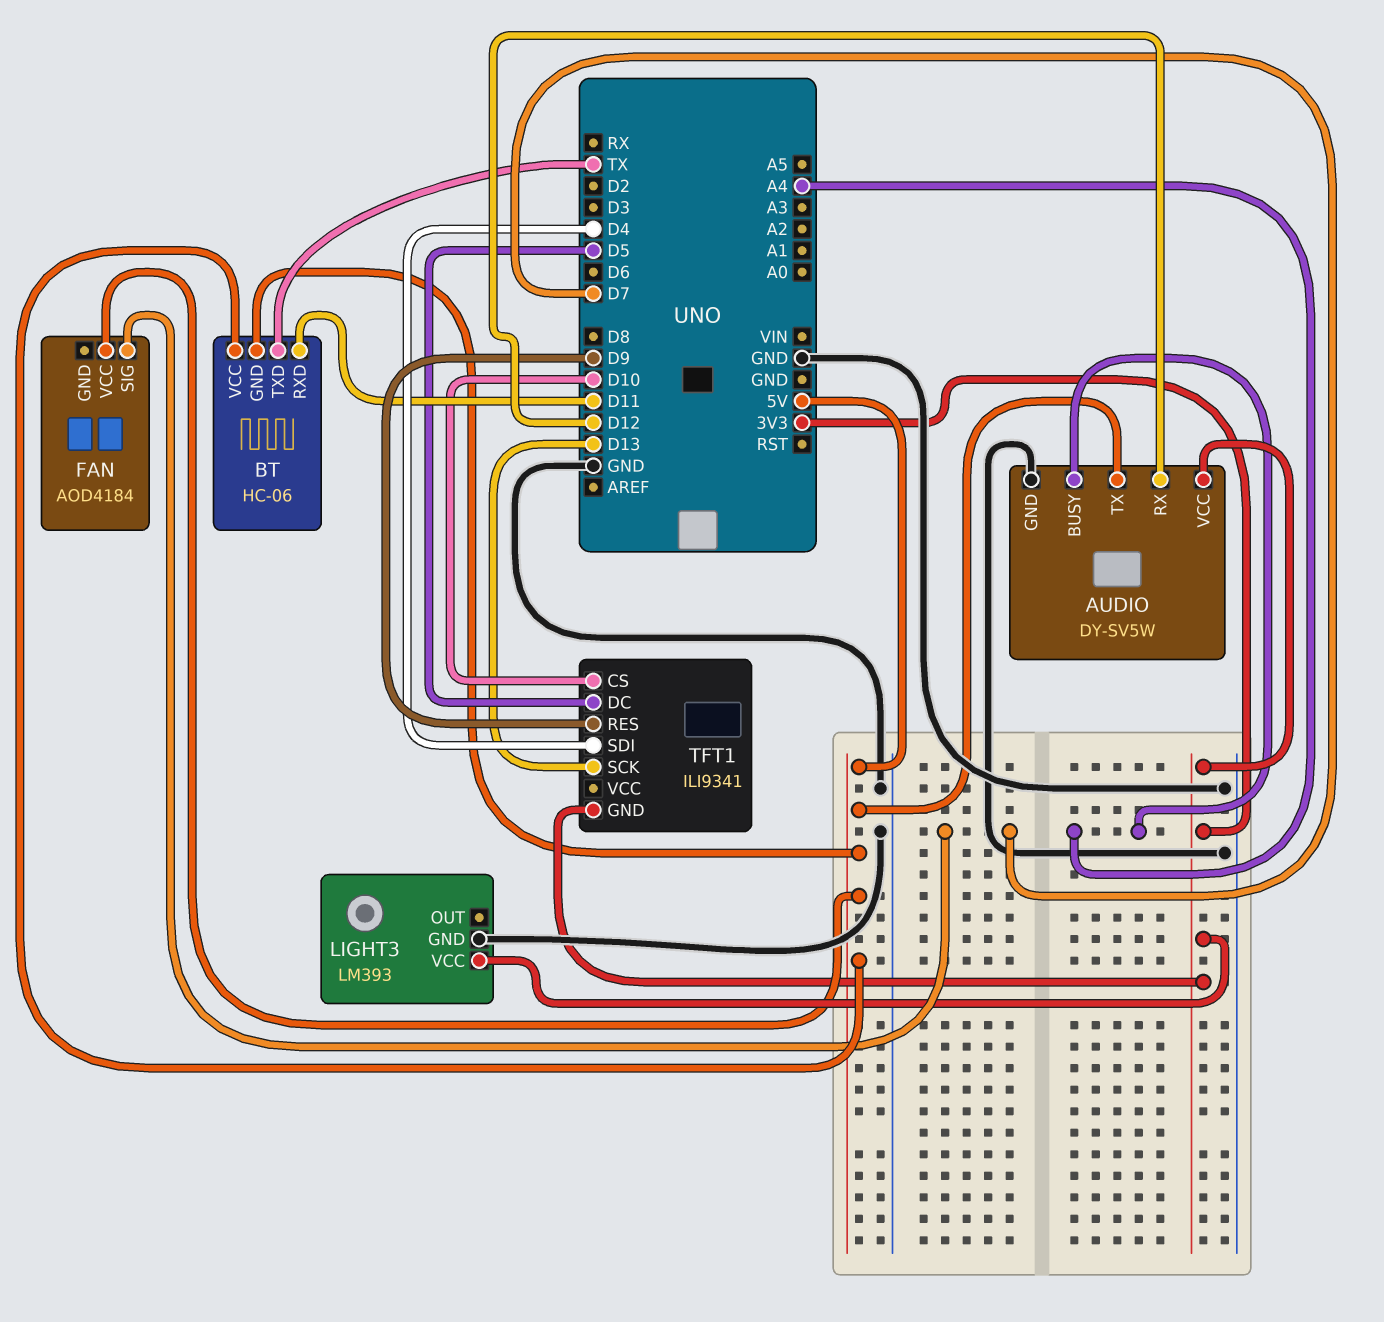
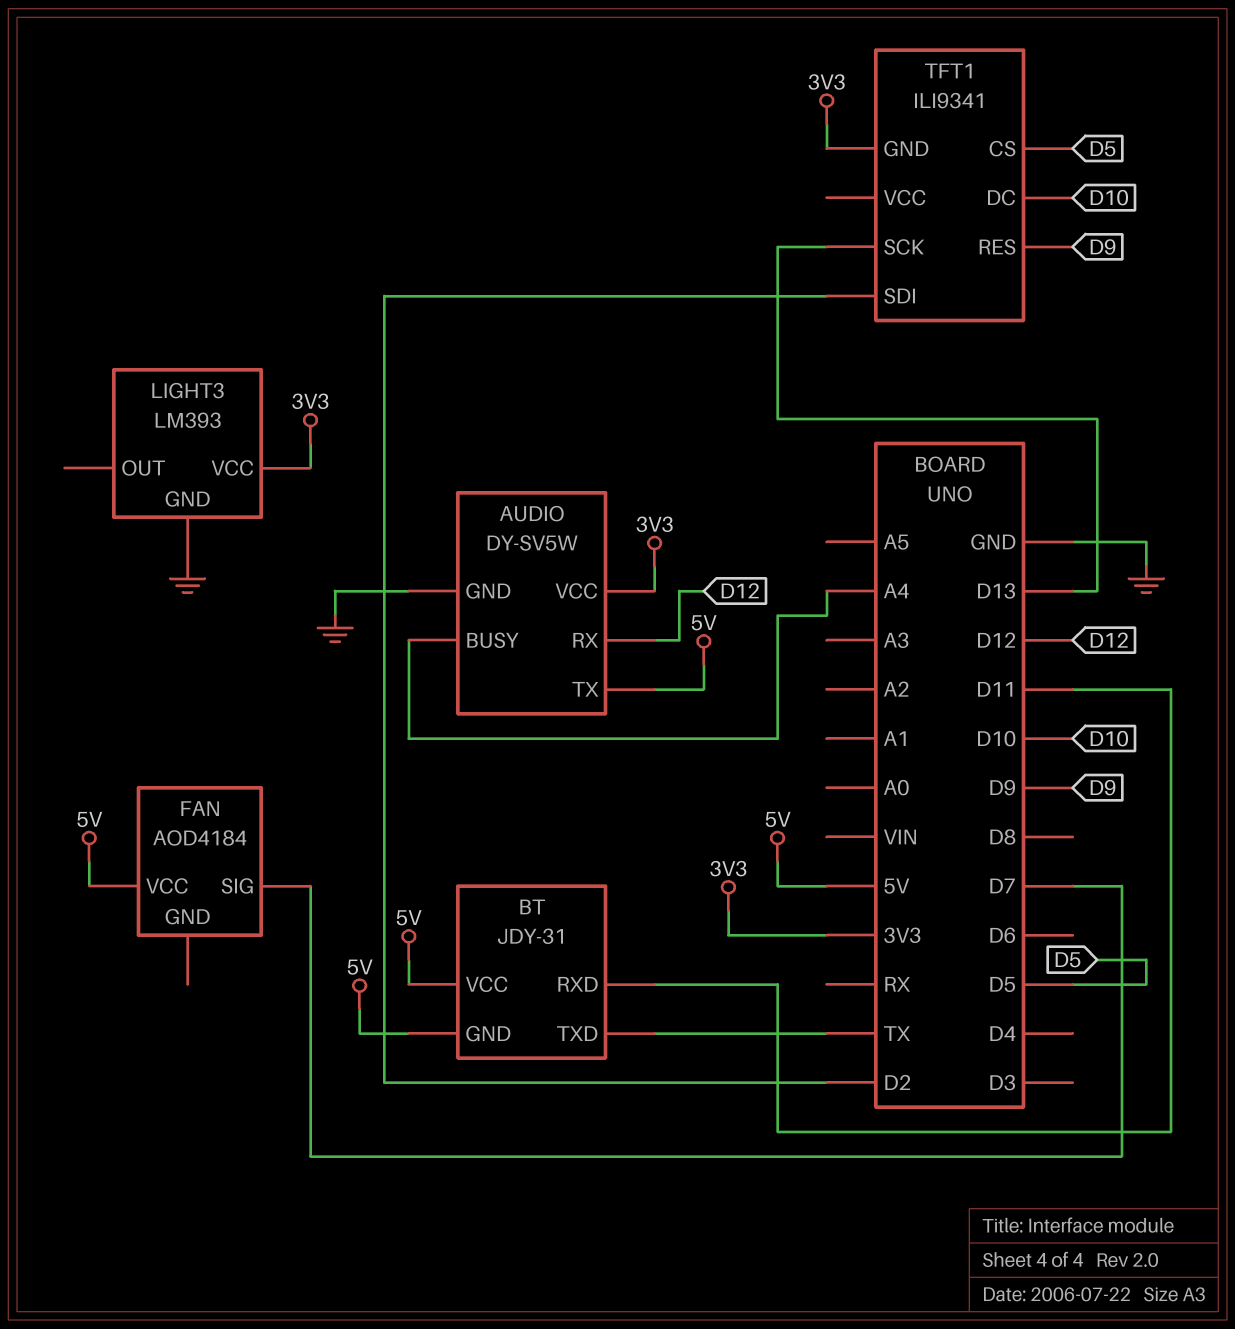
BT: HC-06 -> JDY-31
TFT1 pin CS: D10 -> D5
TFT1 pin DC: D5 -> D10
TFT1 pin SDI: D4 -> D2

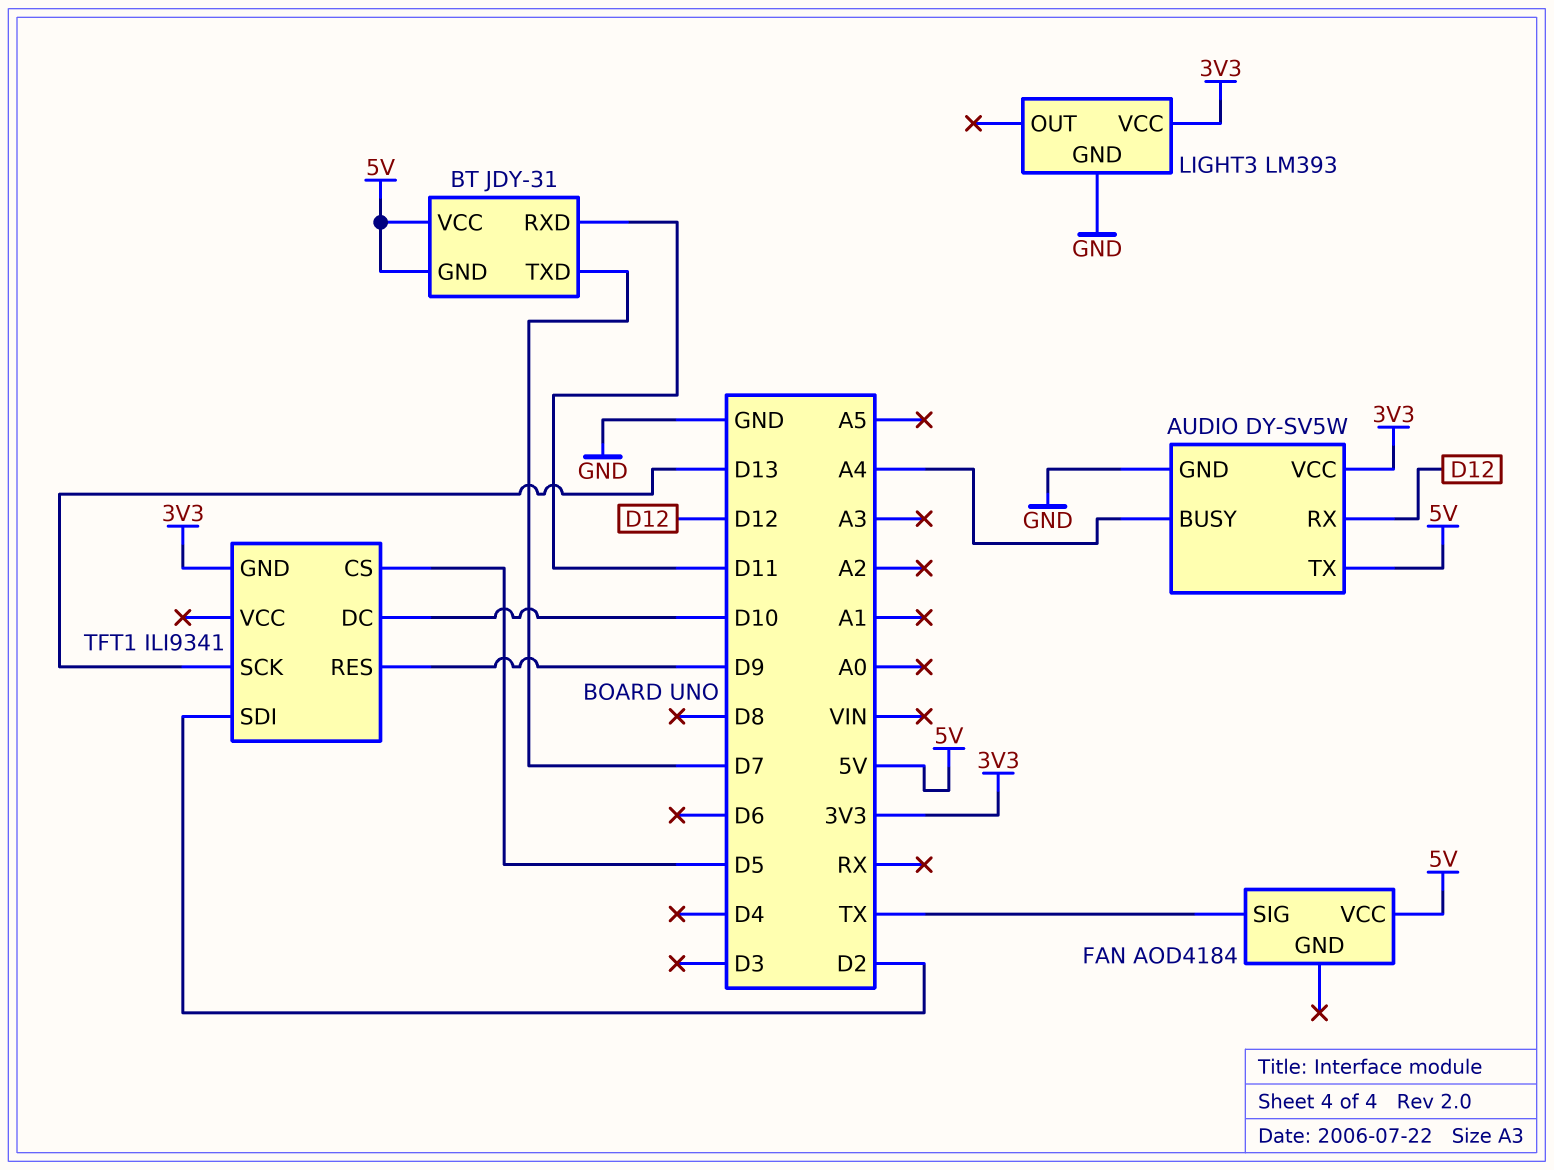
BT pin TXD: TX -> D7
FAN pin SIG: D7 -> TX

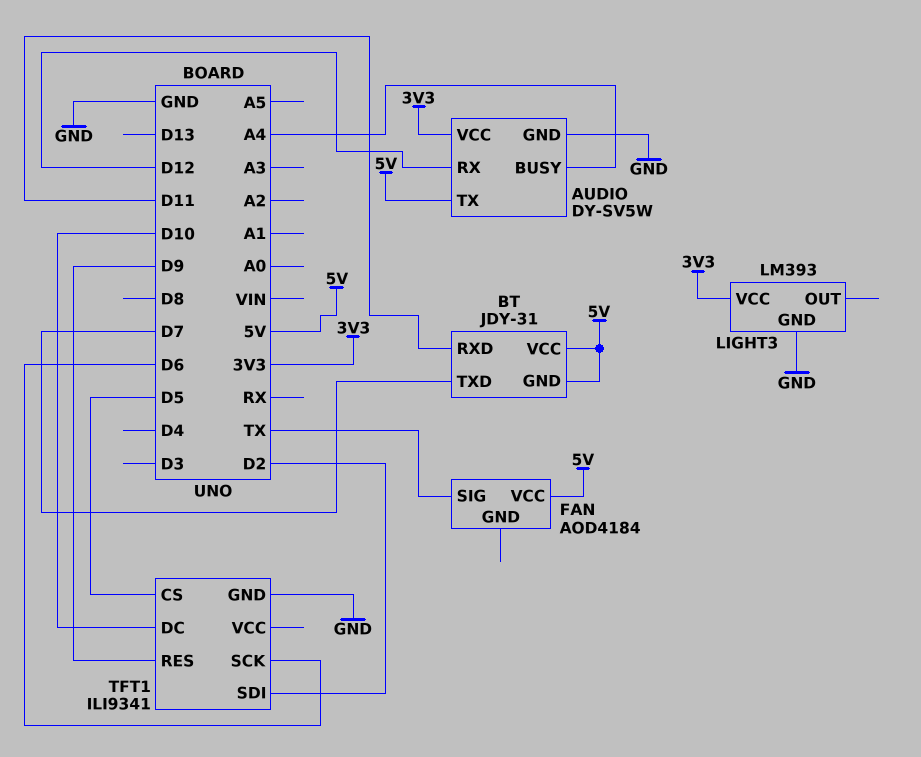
TFT1 pin GND: 3V3 -> GND
TFT1 pin SCK: D13 -> D6

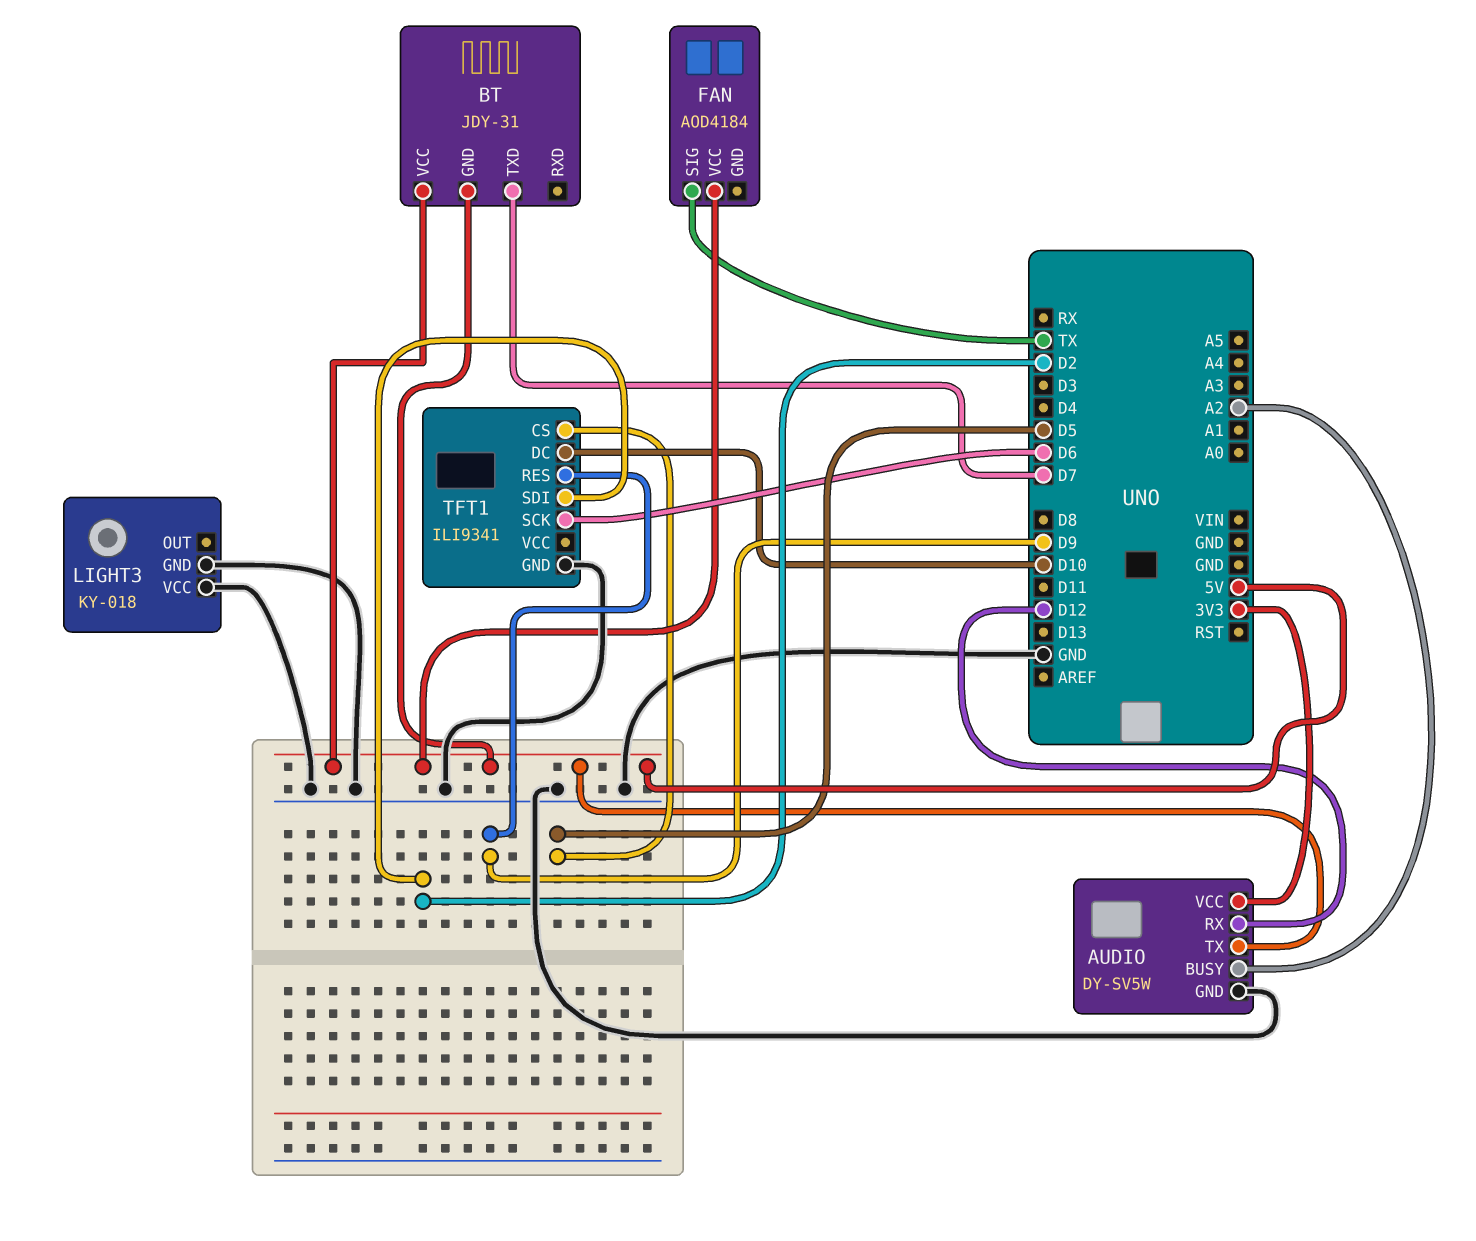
AUDIO pin BUSY: A4 -> A2
BT pin RXD: D11 -> none
LIGHT3: LM393 -> KY-018
LIGHT3 pin VCC: 3V3 -> GND

